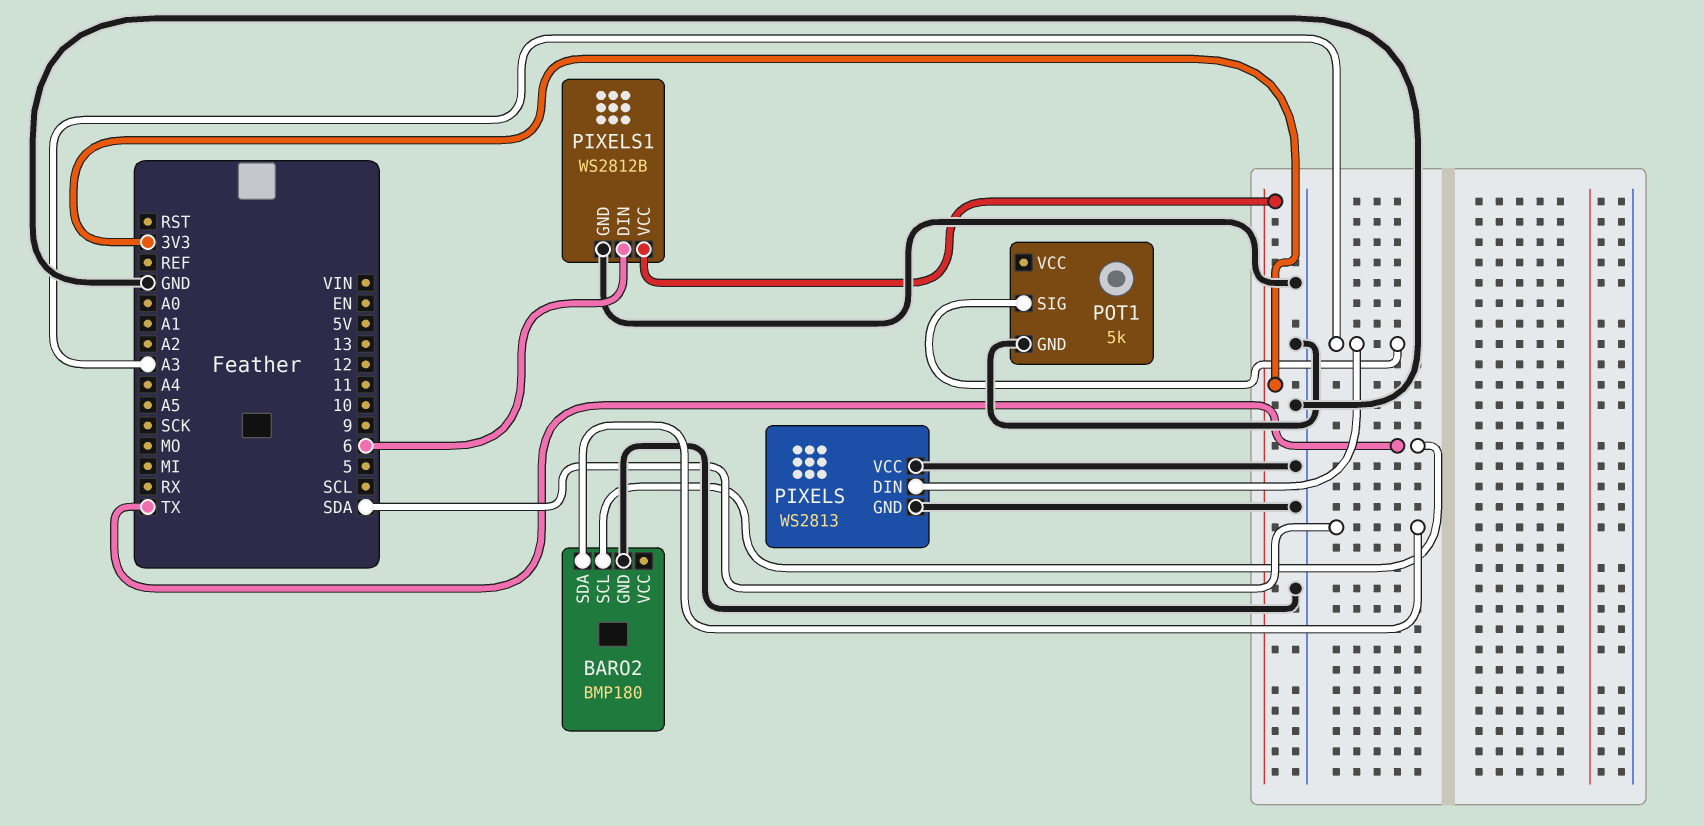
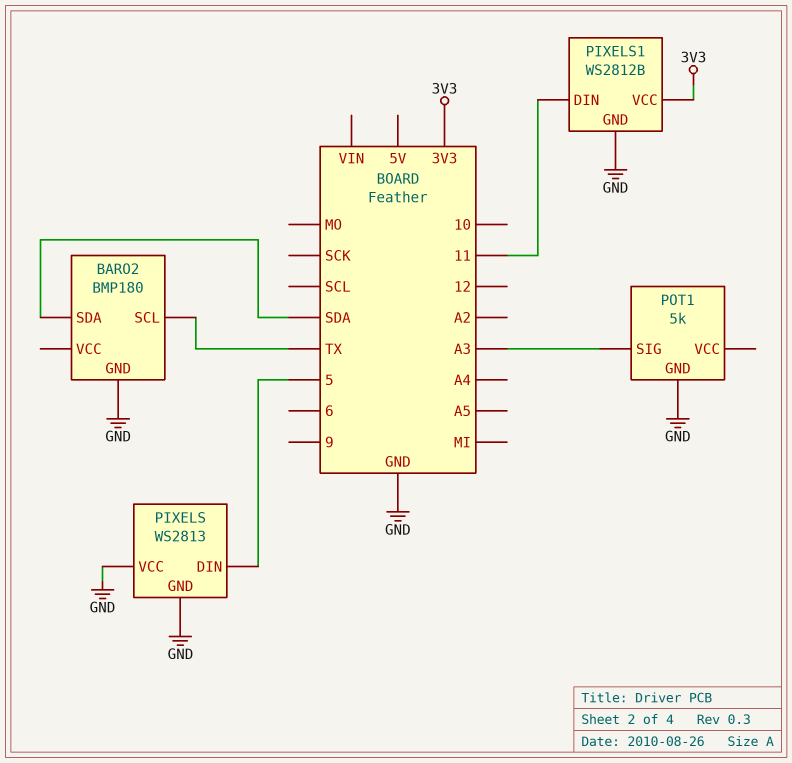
PIXELS pin DIN: A3 -> 5
PIXELS1 pin DIN: 6 -> 11

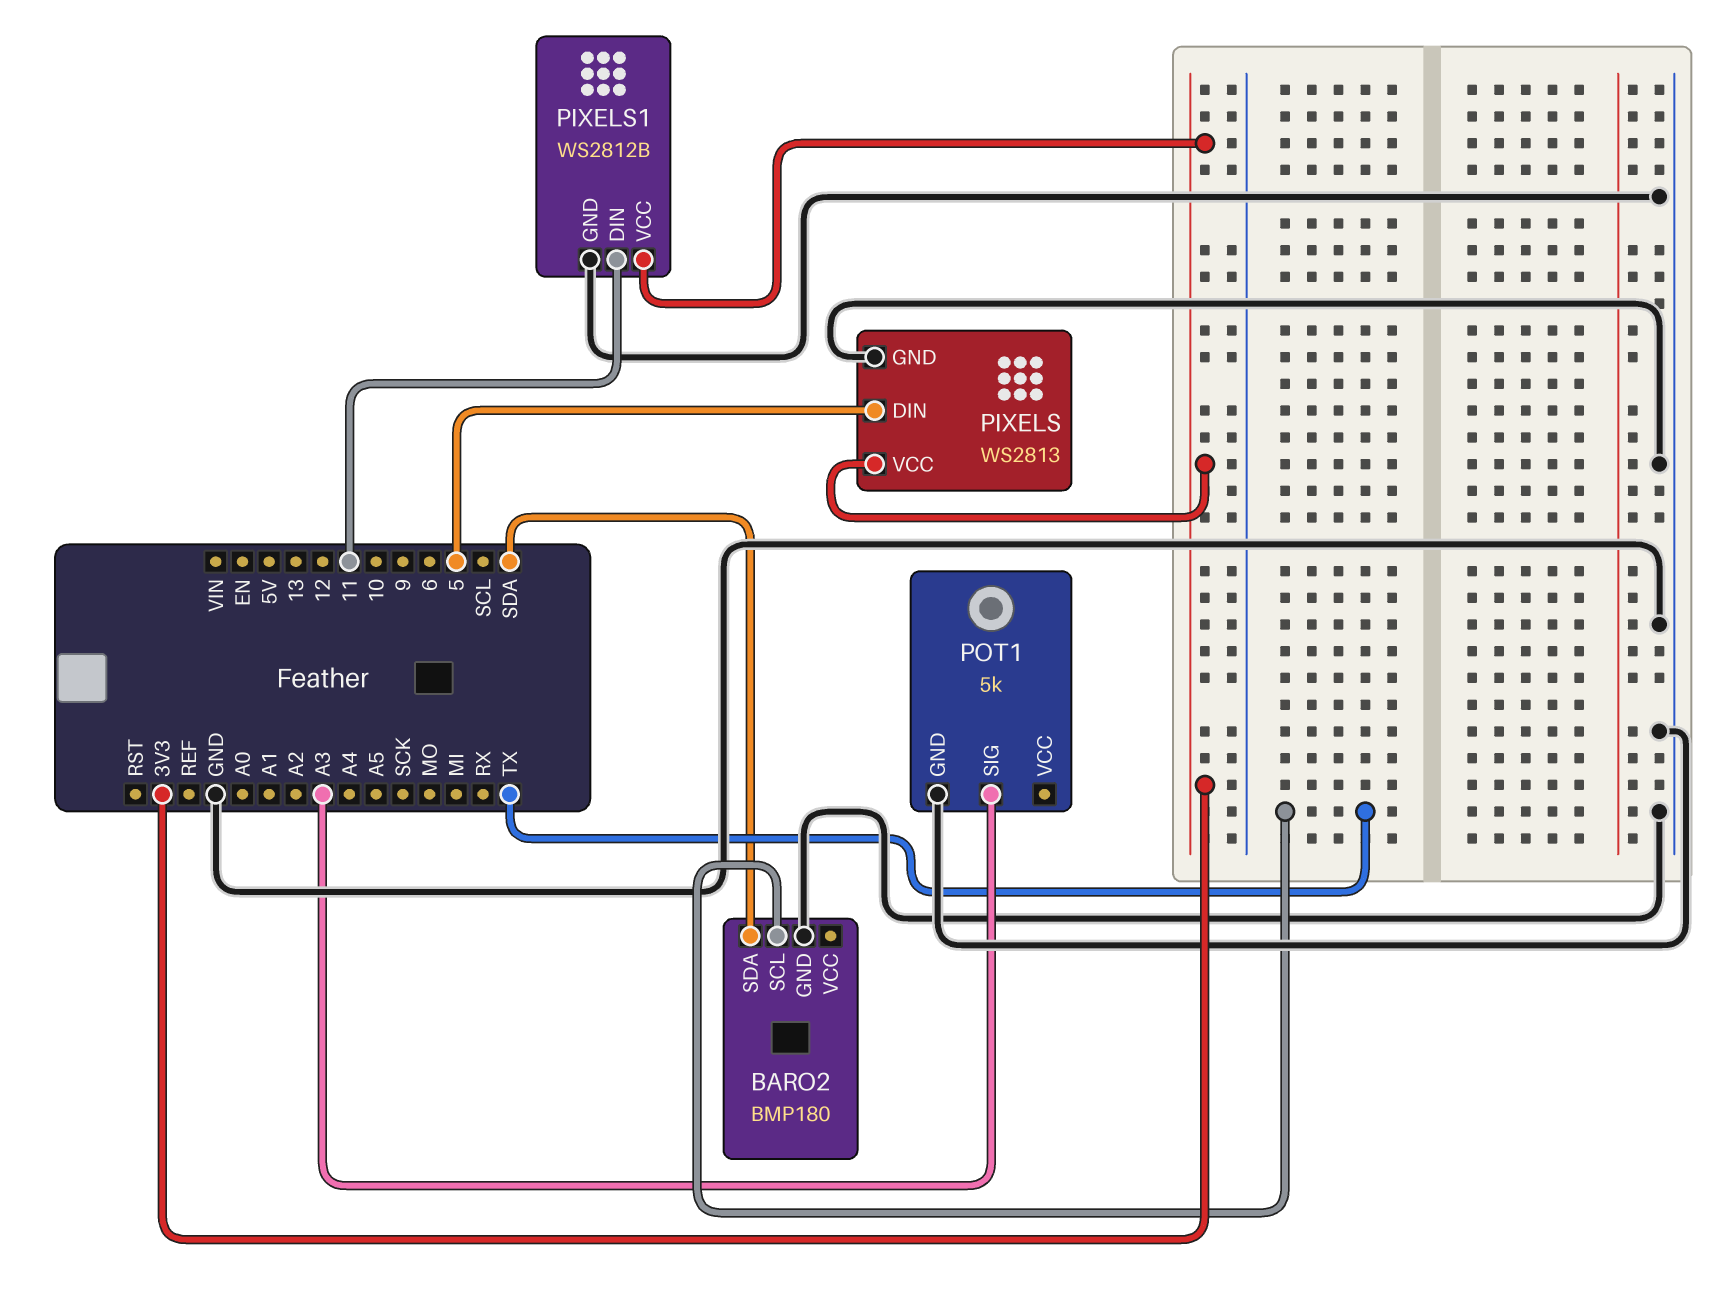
PIXELS pin VCC: GND -> 3V3

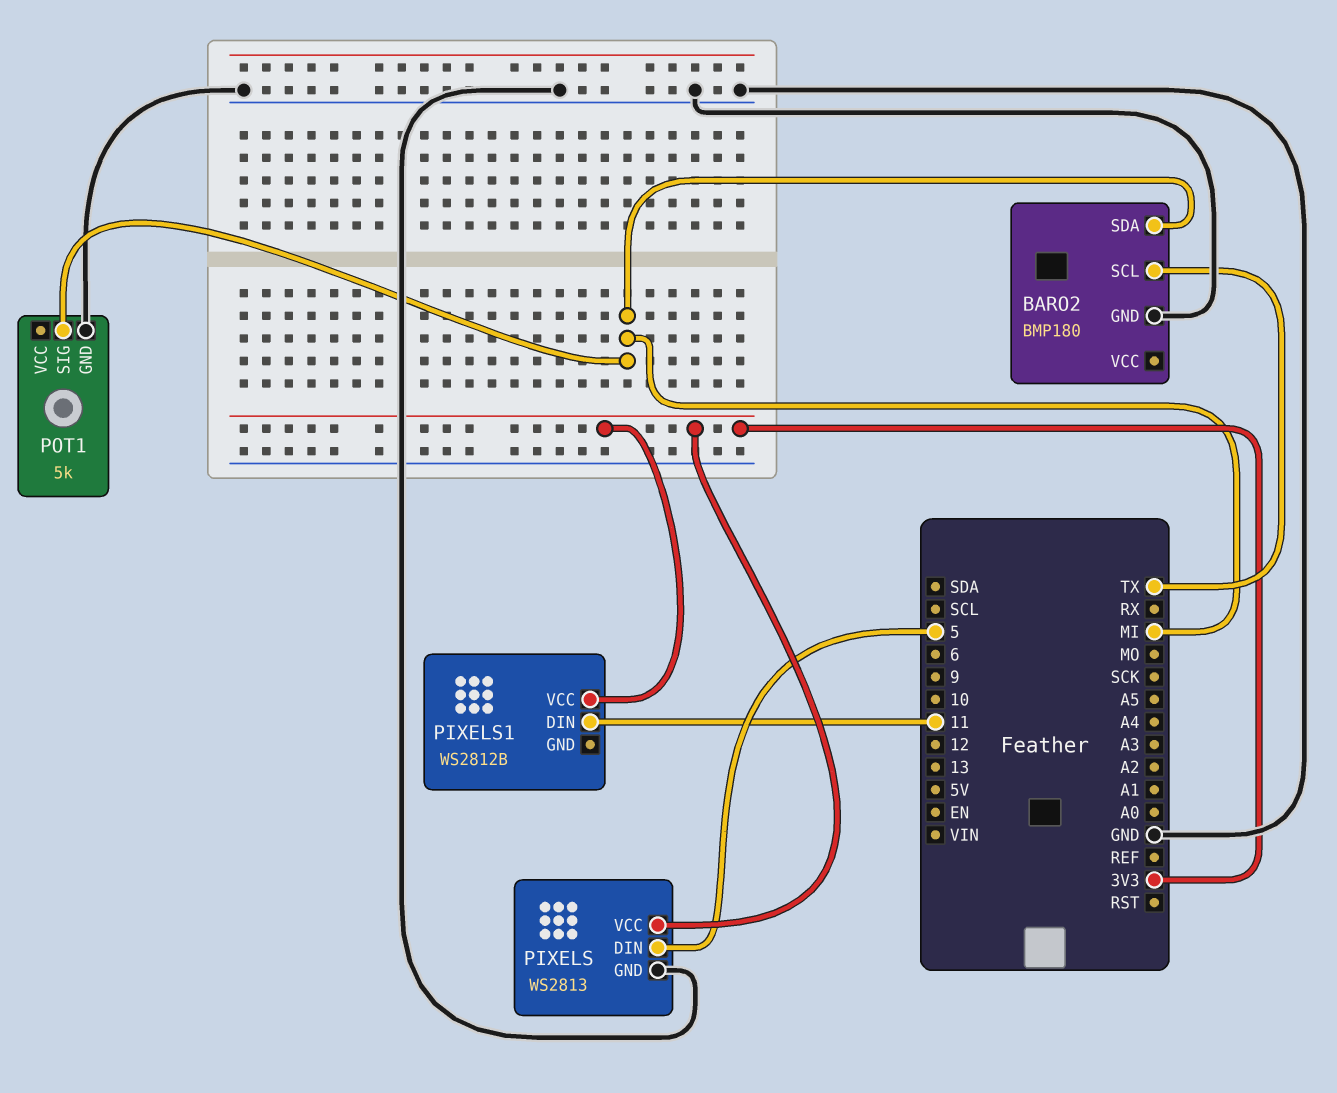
BARO2 pin SDA: SDA -> MI
PIXELS1 pin GND: GND -> none
POT1 pin SIG: A3 -> MI

